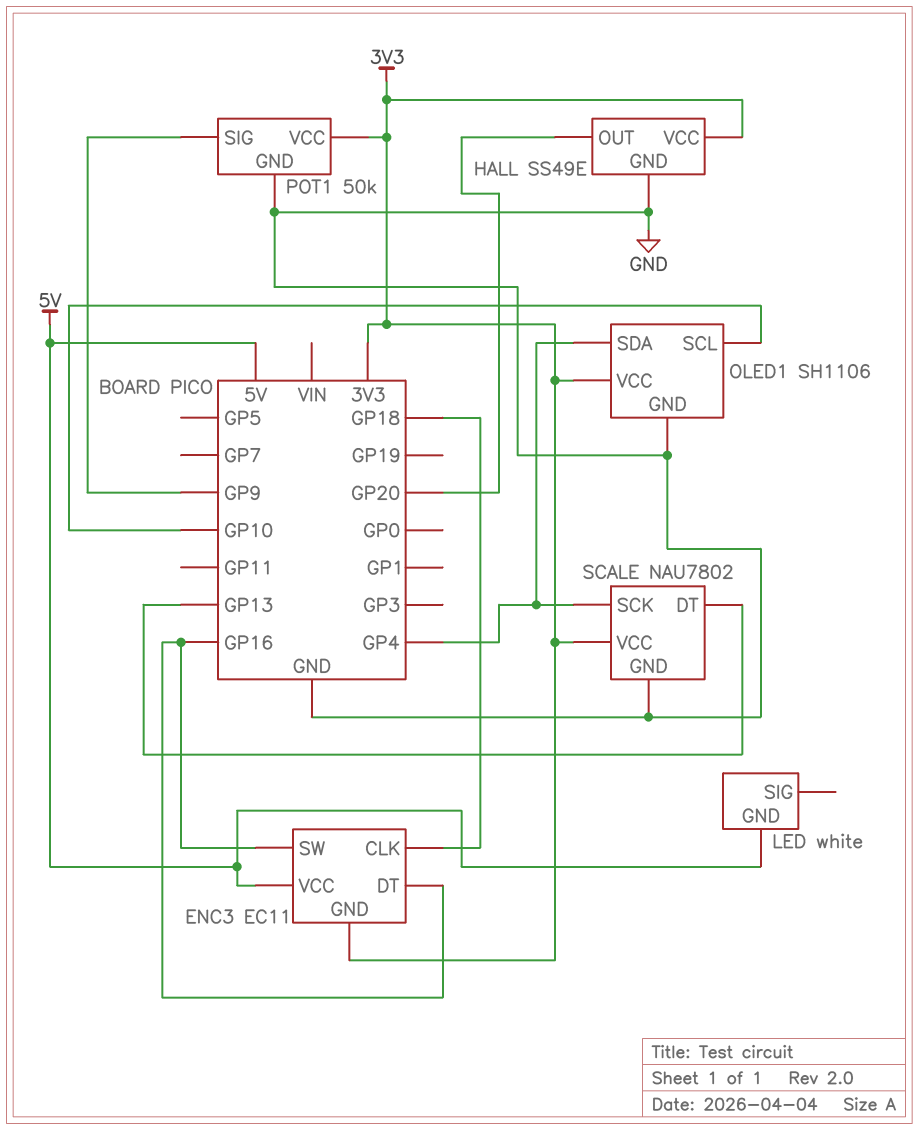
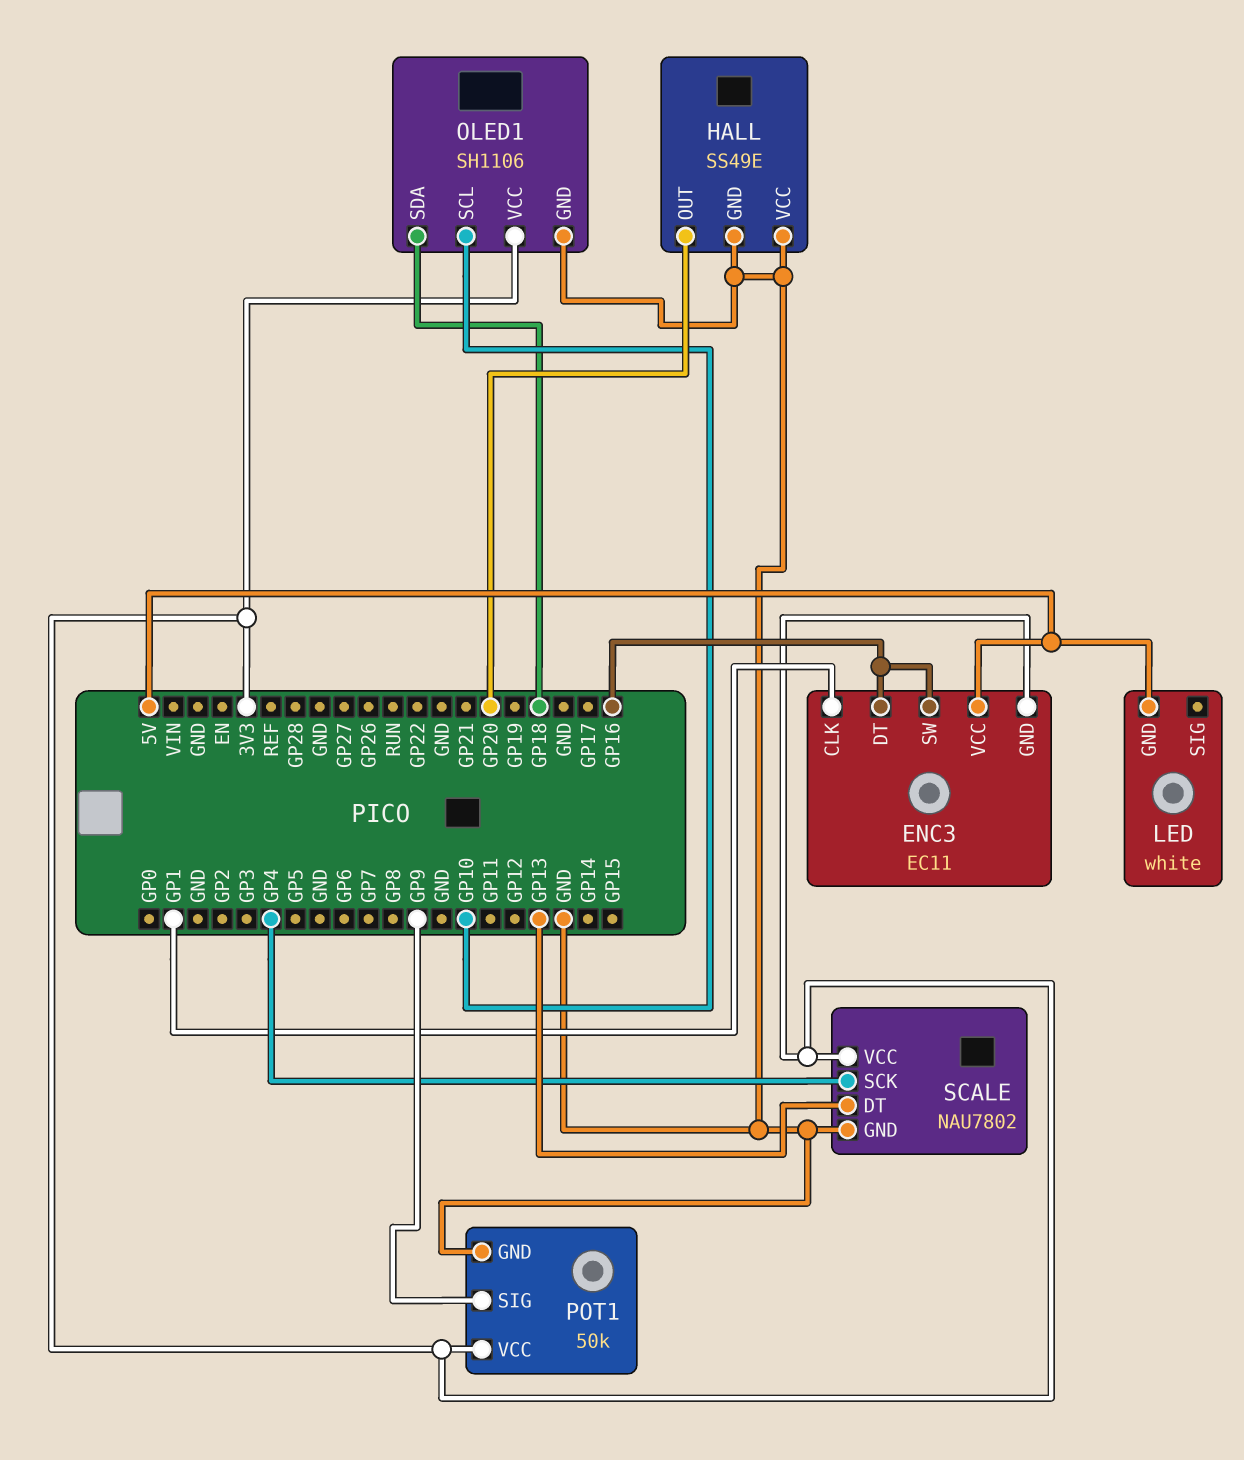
ENC3 pin CLK: GP18 -> GP1
HALL pin VCC: 3V3 -> GND
OLED1 pin SDA: GP4 -> GP18

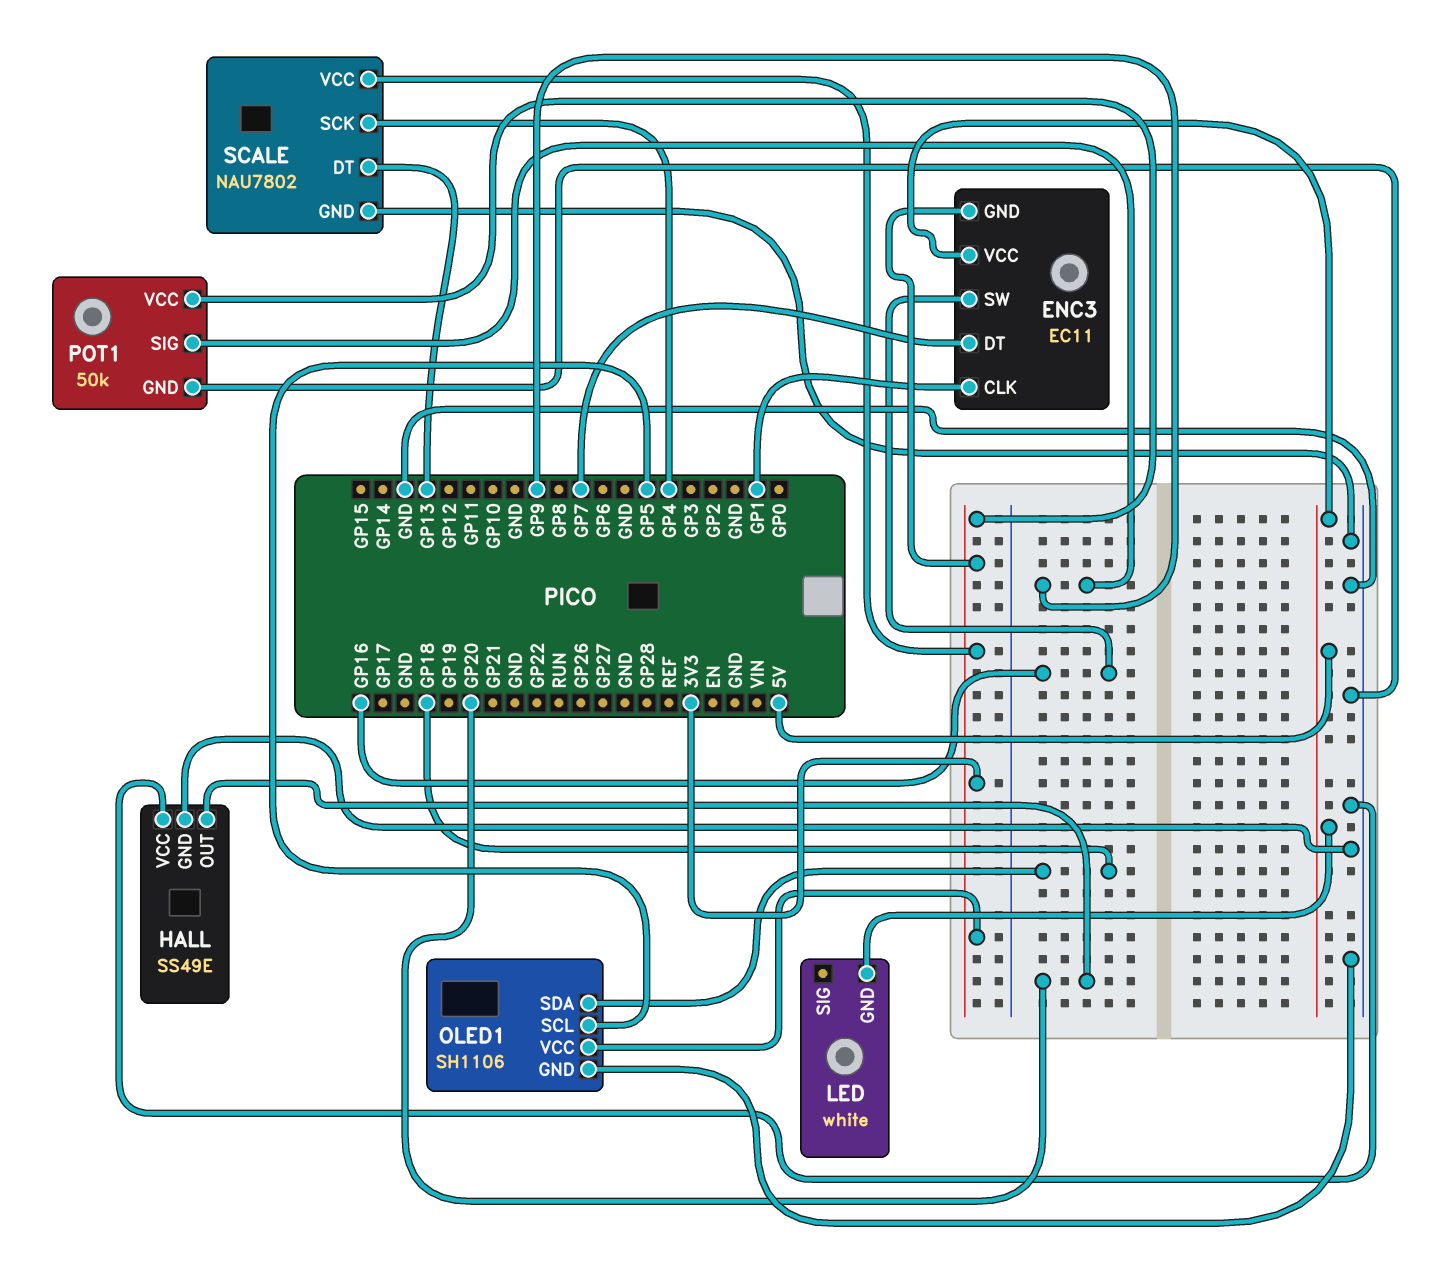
ENC3 pin DT: GP16 -> GP7
OLED1 pin SCL: GP10 -> GP5

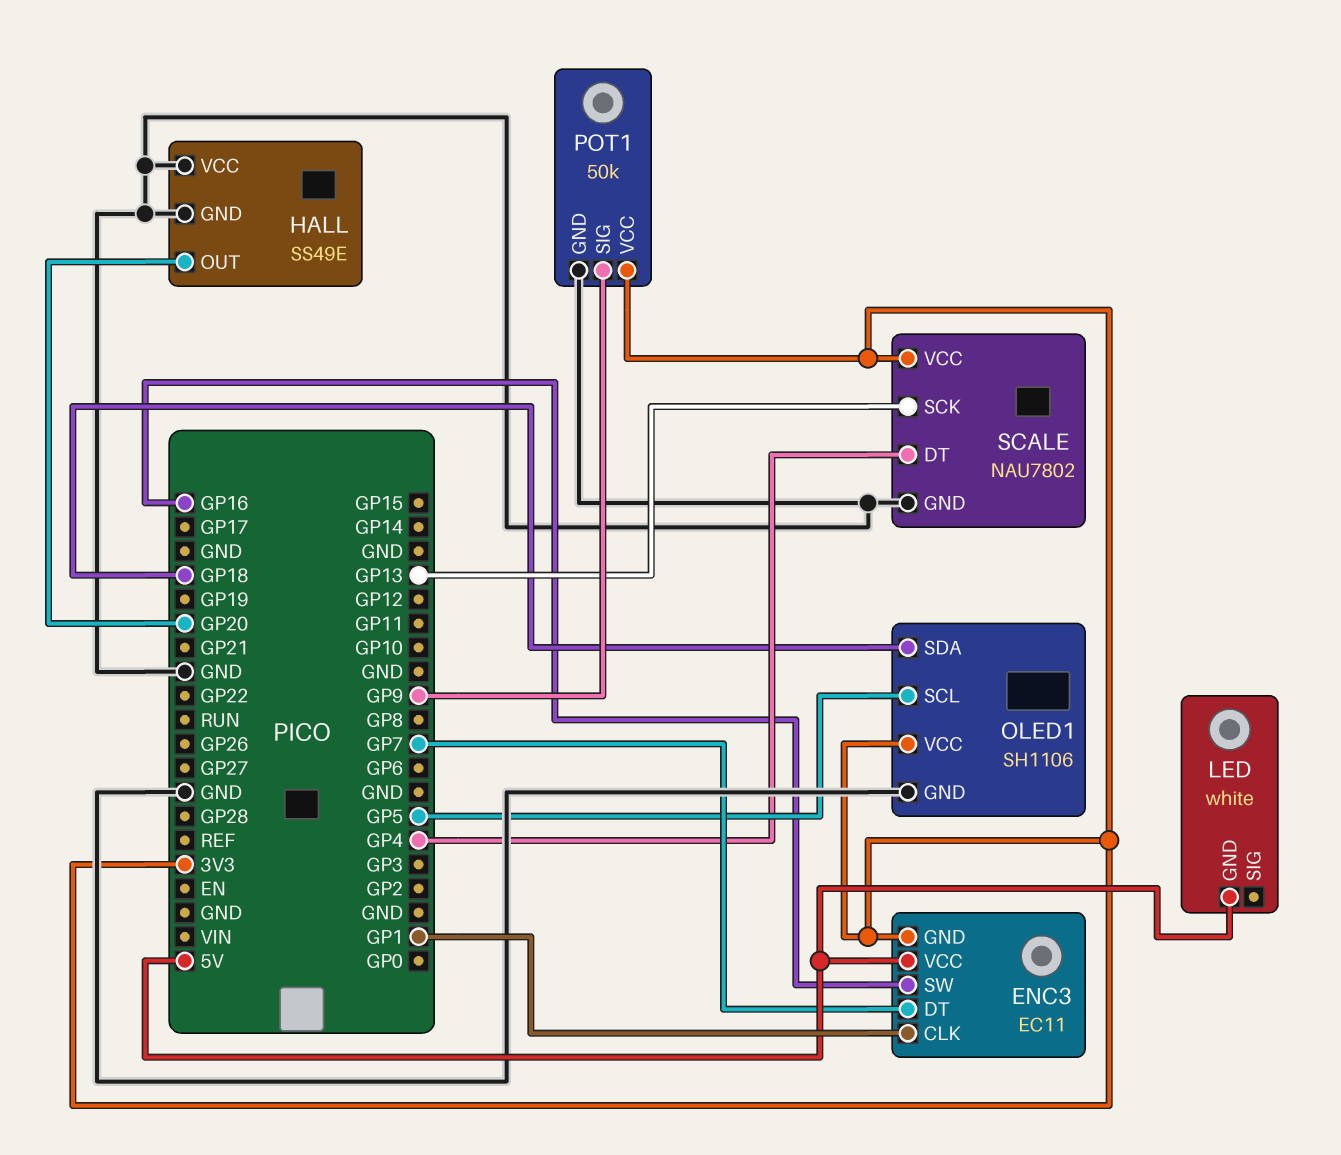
SCALE pin DT: GP13 -> GP4
SCALE pin SCK: GP4 -> GP13

